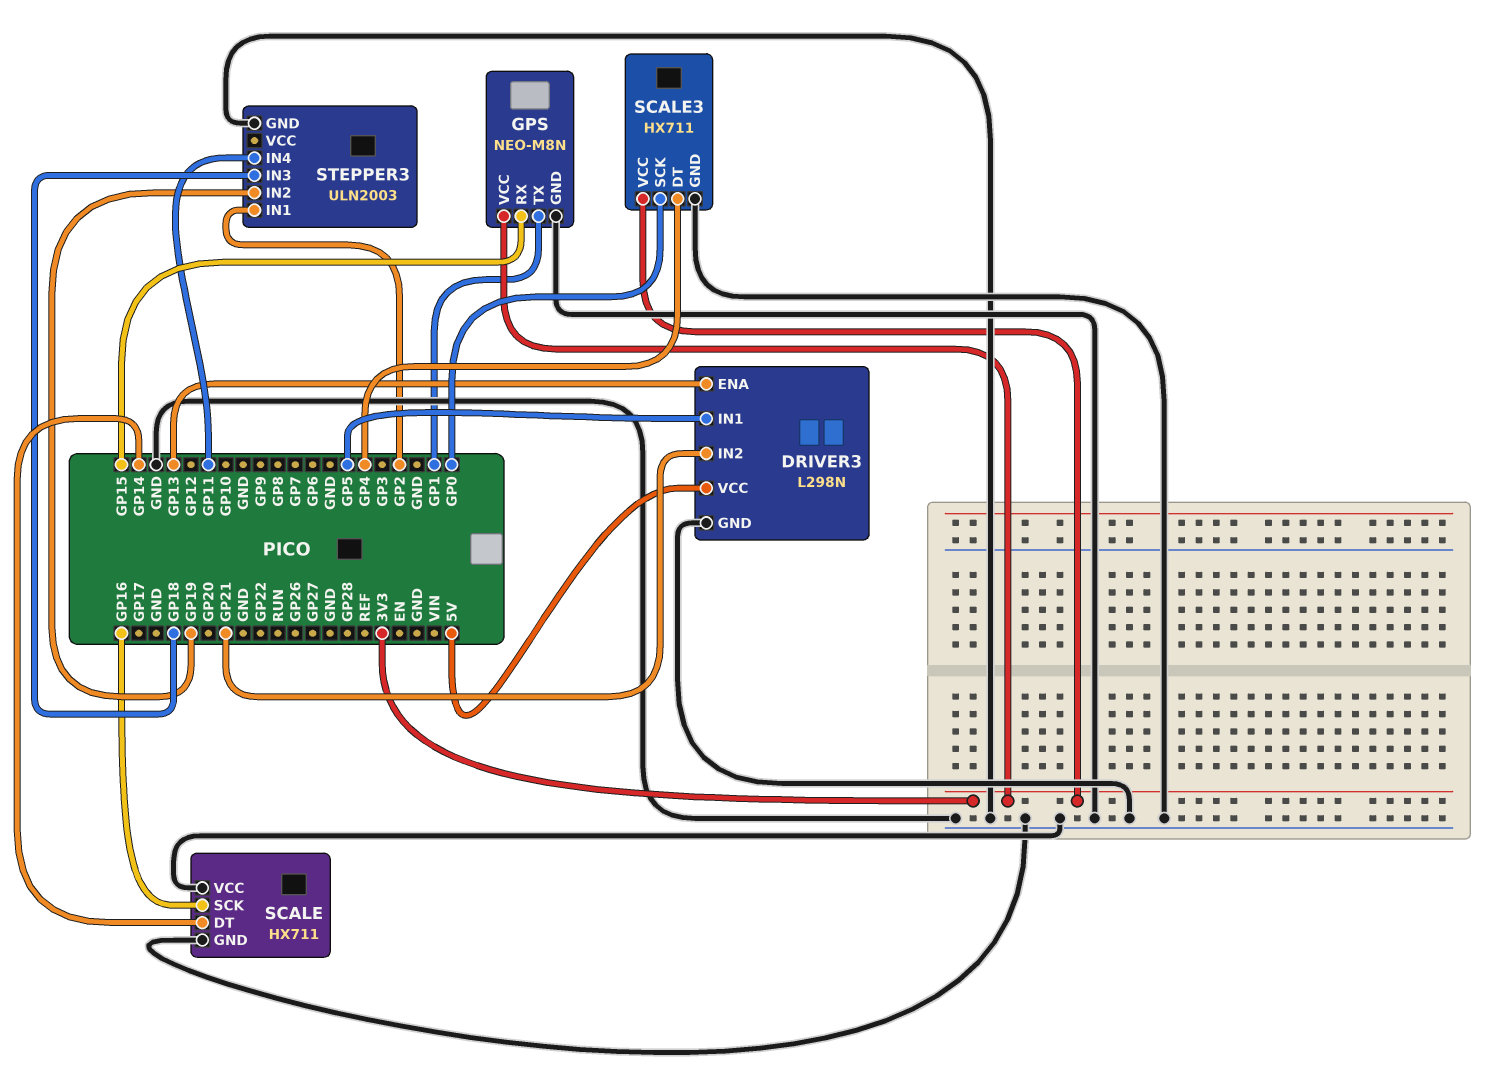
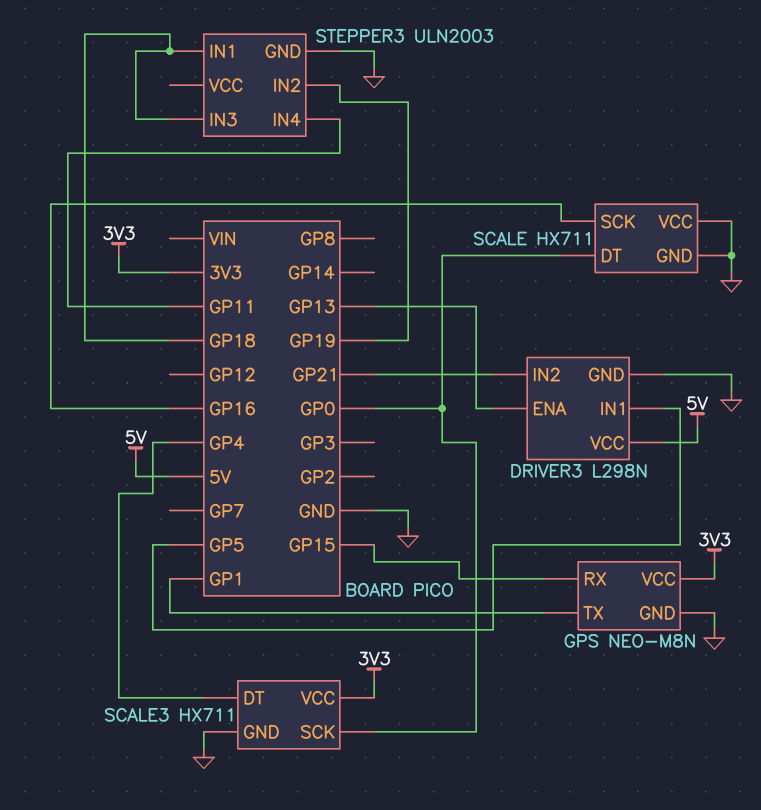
SCALE pin DT: GP14 -> GP0
STEPPER3 pin IN1: GP2 -> GP18

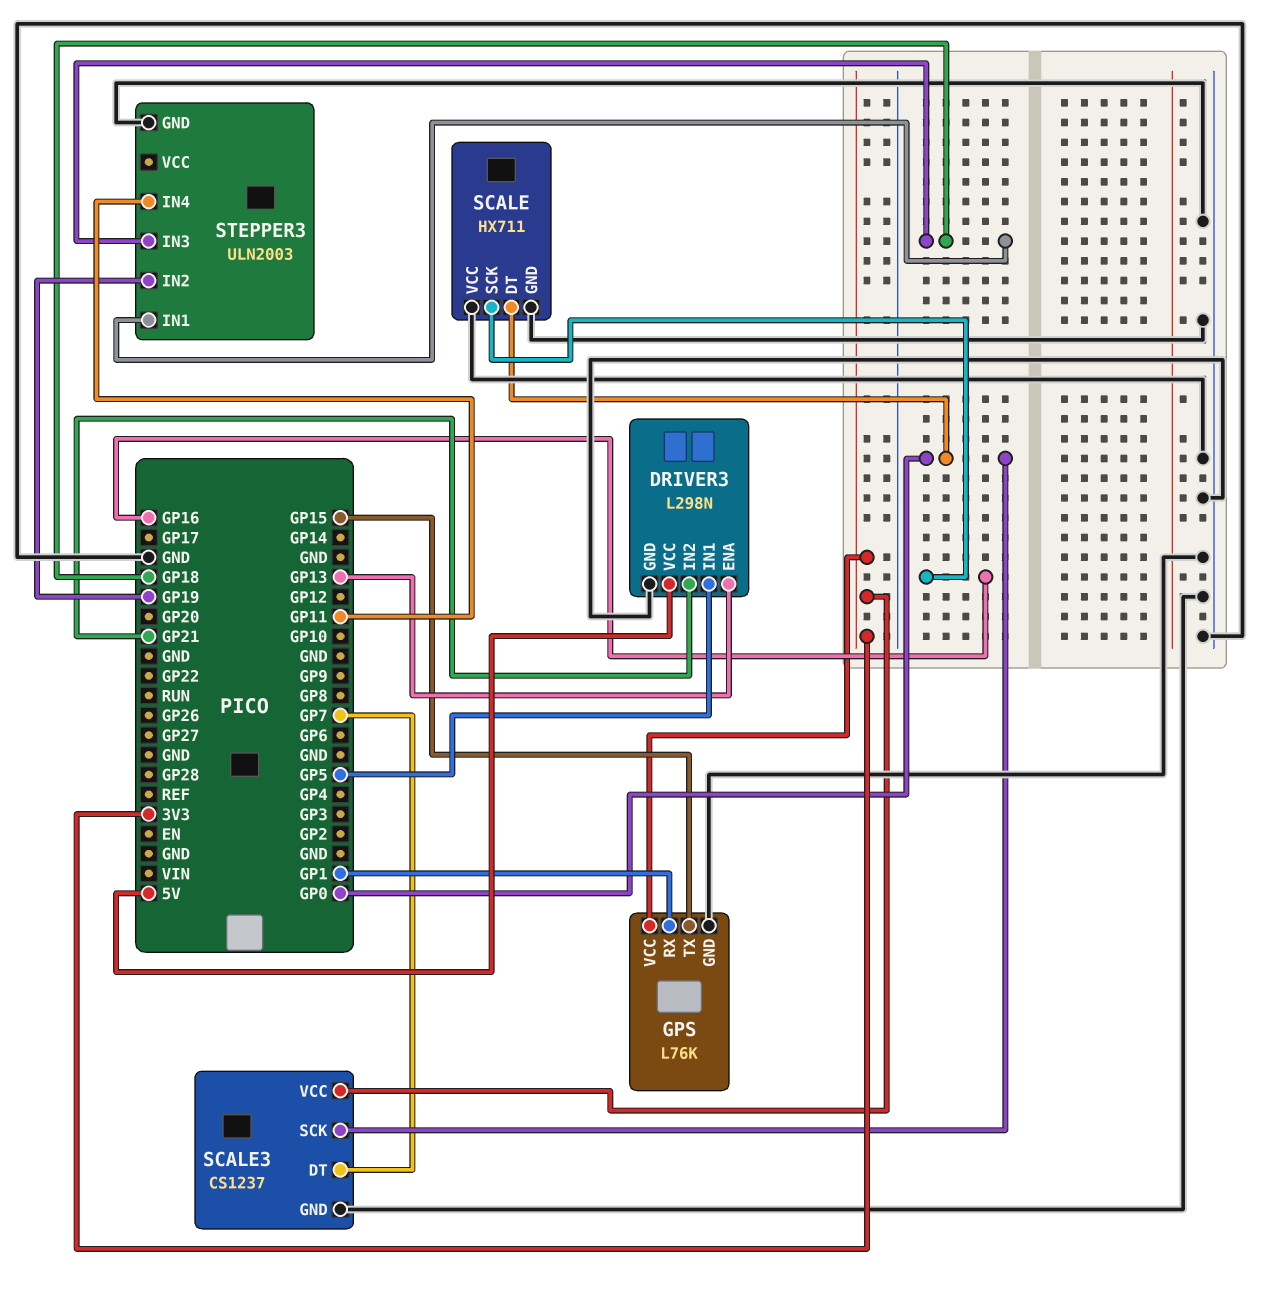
GPS: NEO-M8N -> L76K
GPS pin RX: GP15 -> GP1
GPS pin TX: GP1 -> GP15
SCALE3: HX711 -> CS1237
SCALE3 pin DT: GP4 -> GP7

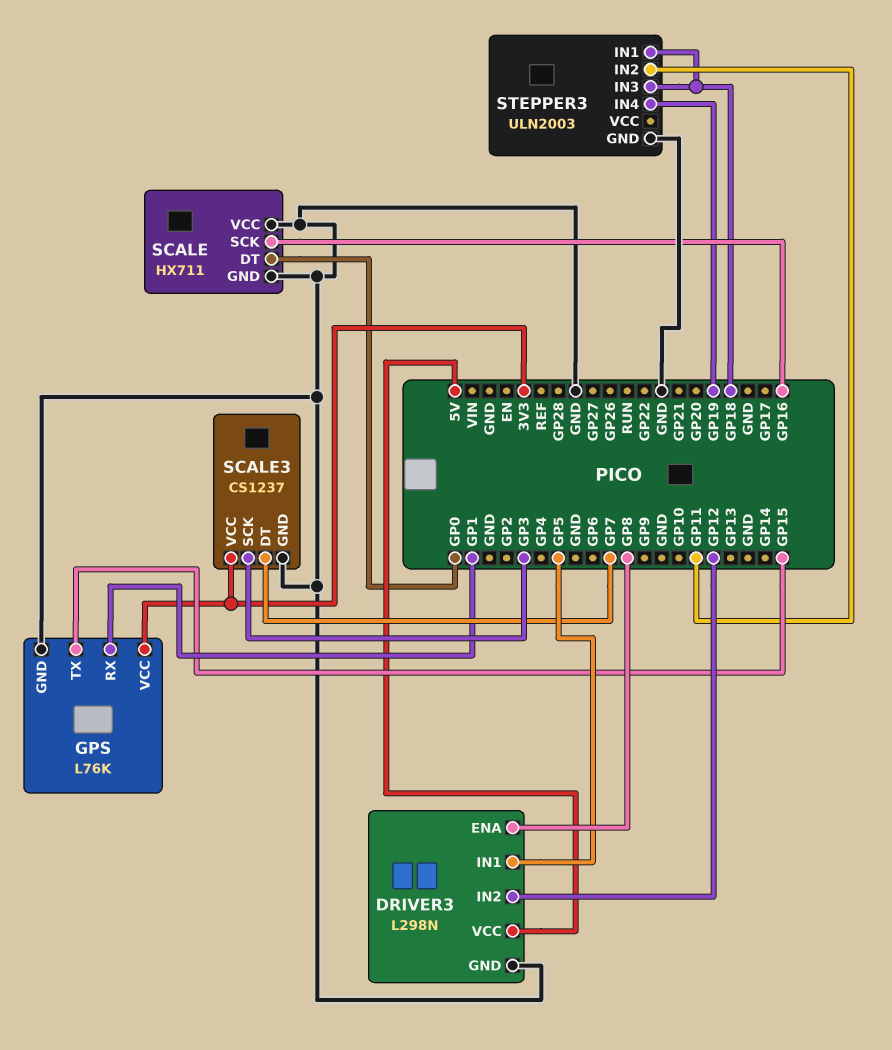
DRIVER3 pin ENA: GP13 -> GP8
DRIVER3 pin IN2: GP21 -> GP12
SCALE3 pin SCK: GP0 -> GP3
STEPPER3 pin IN2: GP19 -> GP11
STEPPER3 pin IN4: GP11 -> GP19

